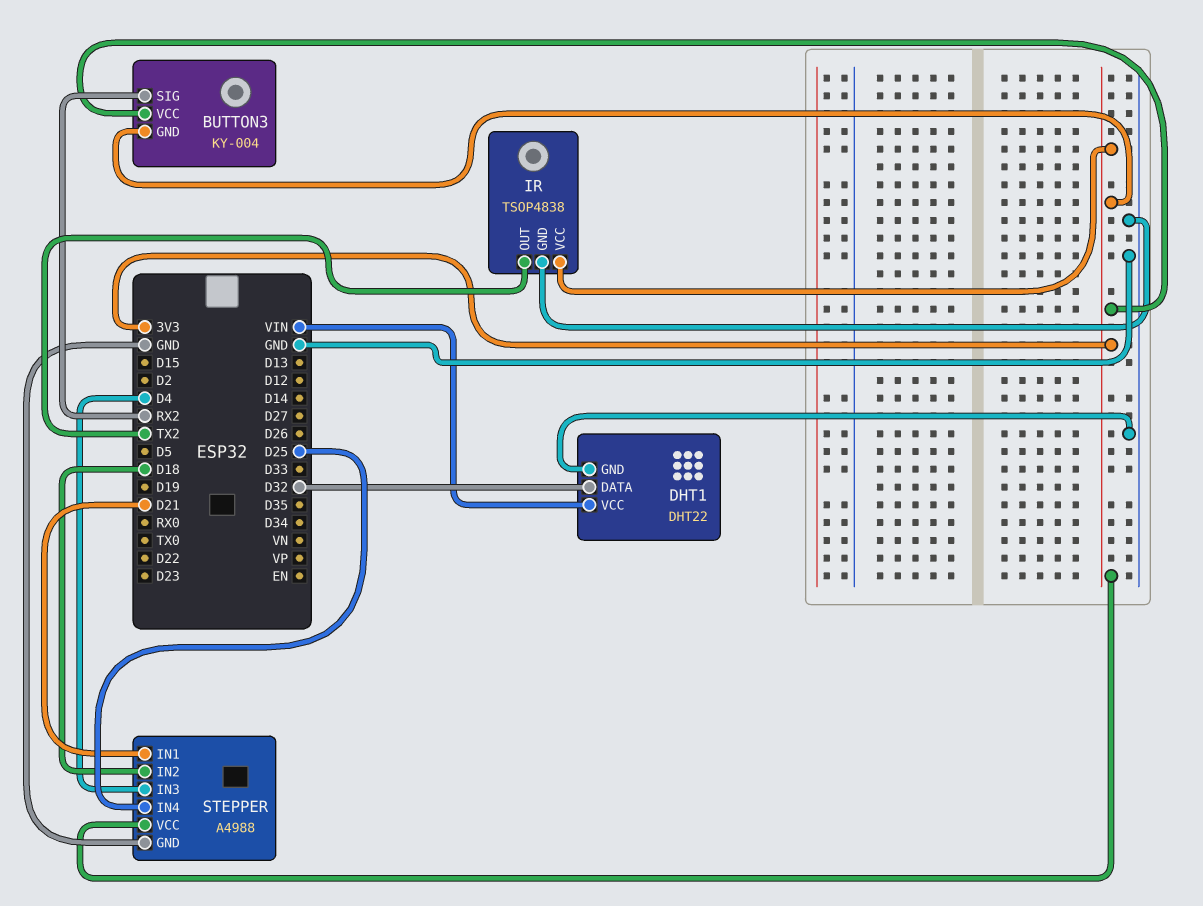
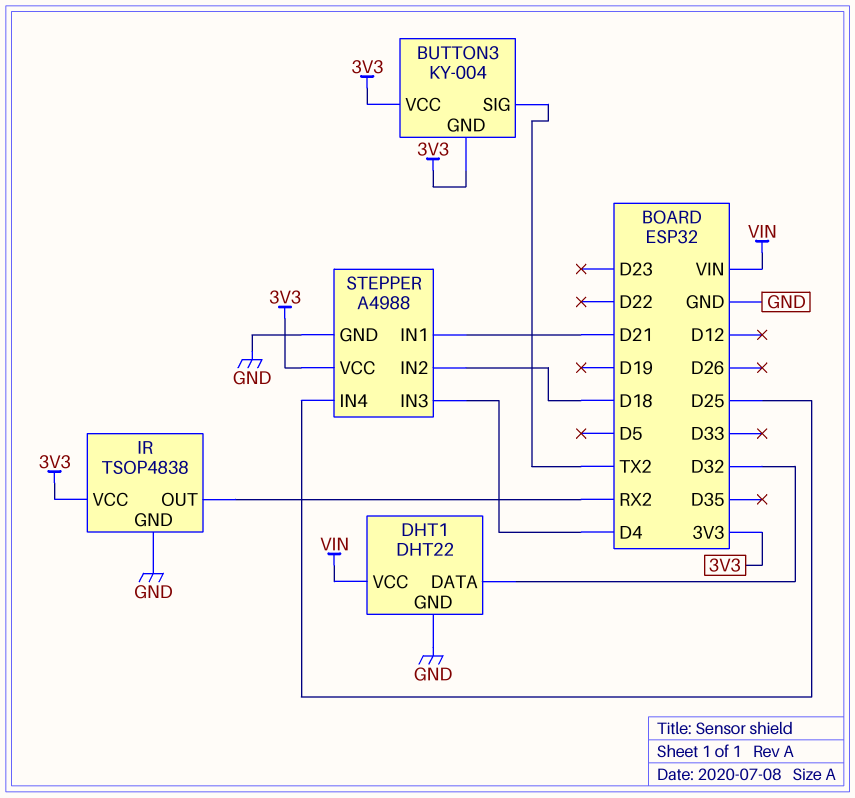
BUTTON3 pin SIG: RX2 -> TX2
IR pin OUT: TX2 -> RX2

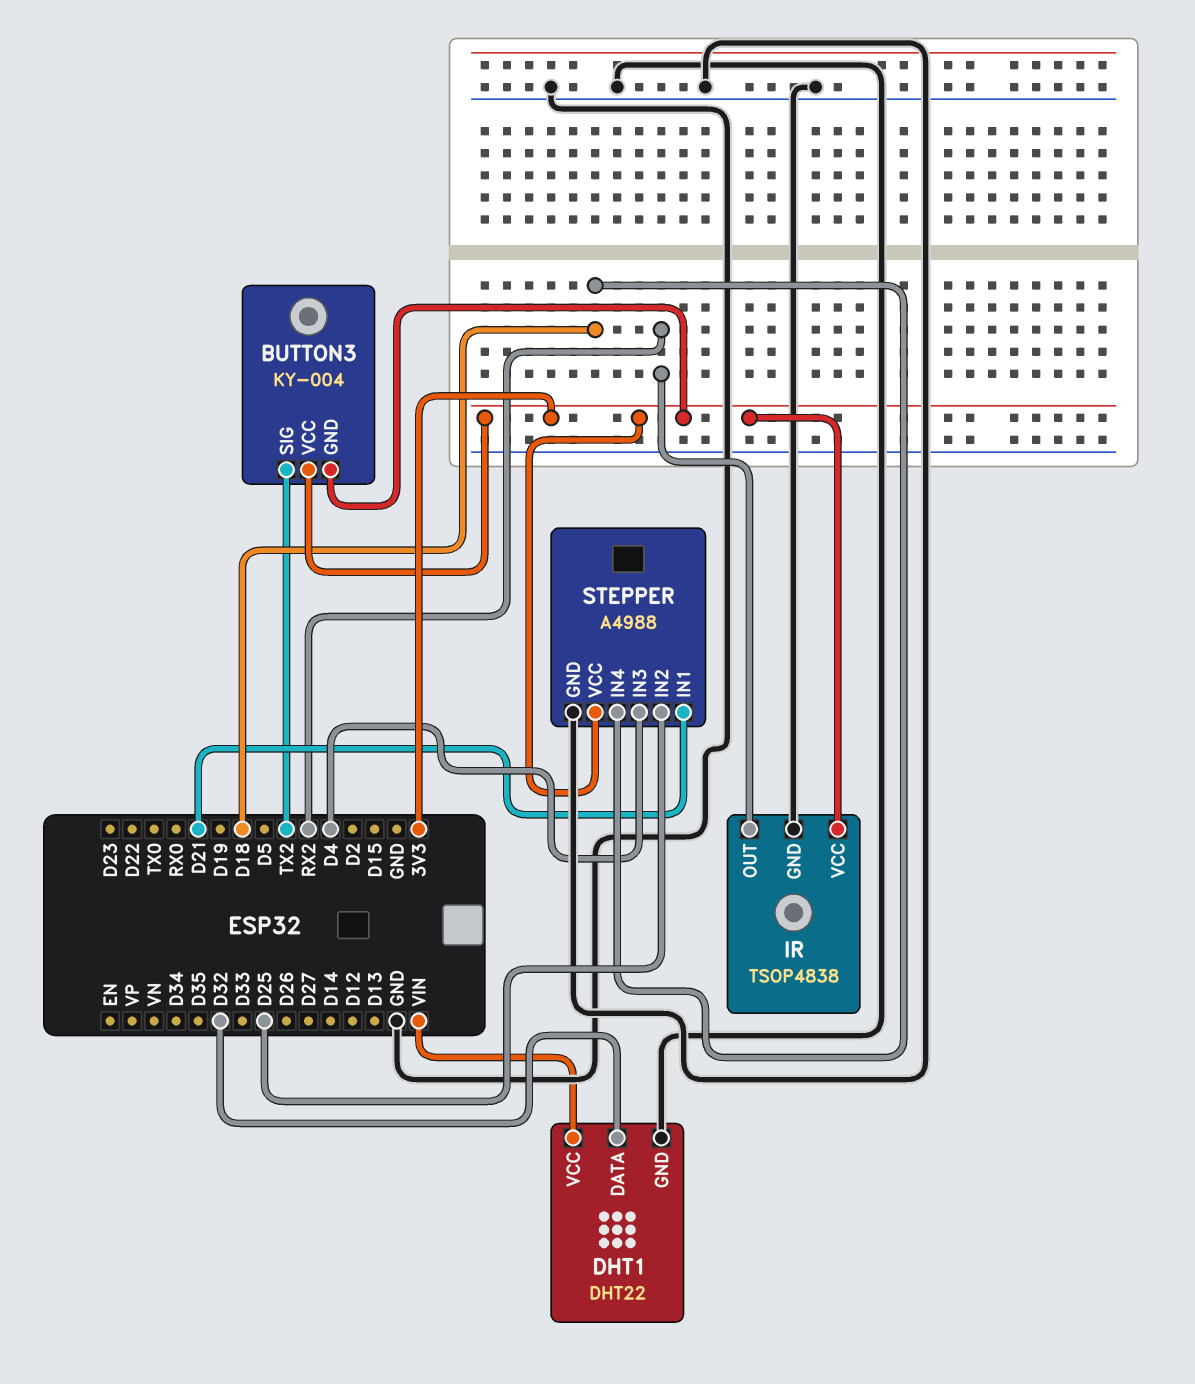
STEPPER pin IN2: D18 -> D25
STEPPER pin IN4: D25 -> D18

